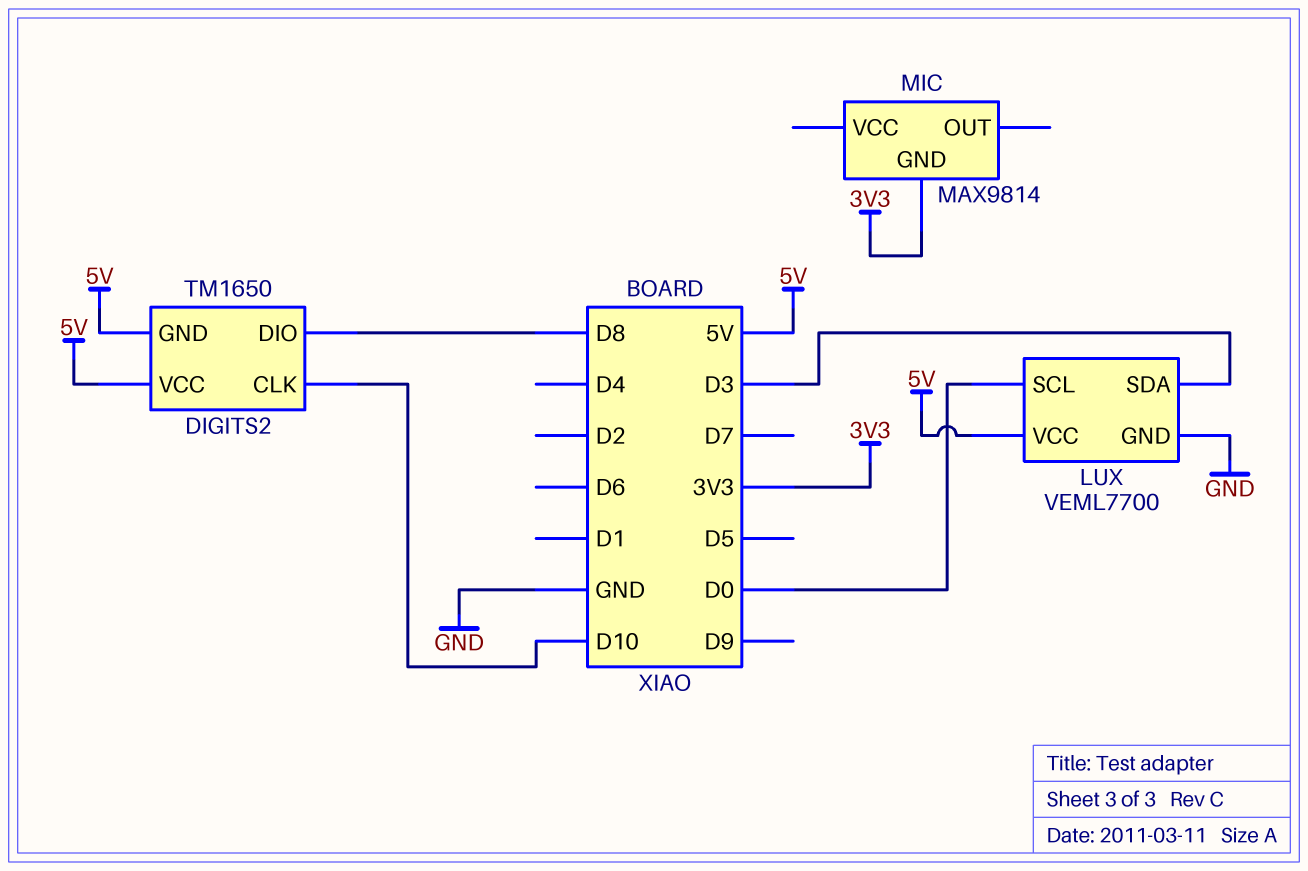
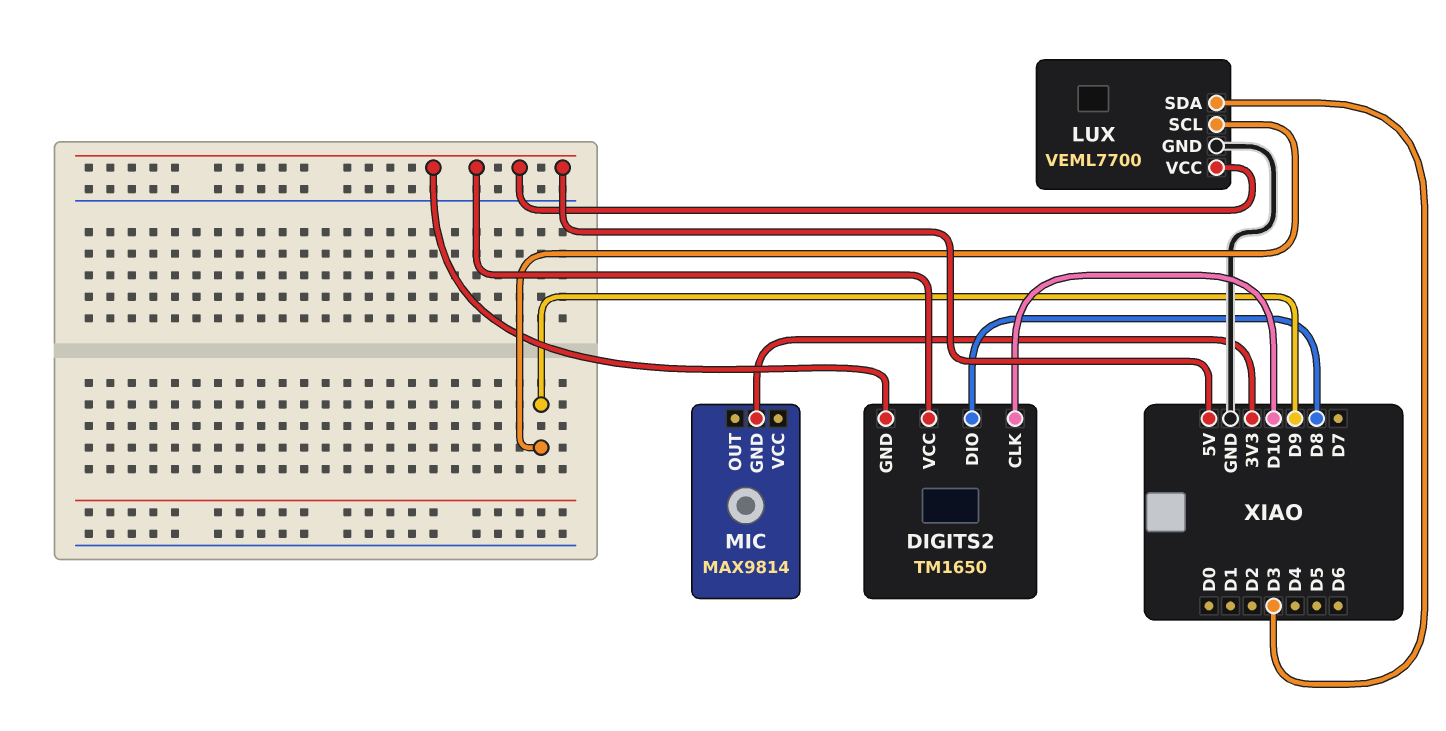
LUX pin SCL: D0 -> D9

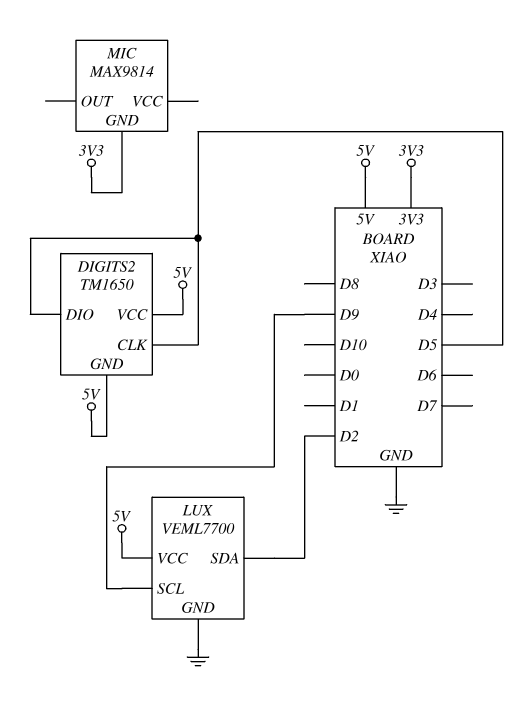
DIGITS2 pin CLK: D10 -> D5
DIGITS2 pin DIO: D8 -> D5
LUX pin SDA: D3 -> D2

